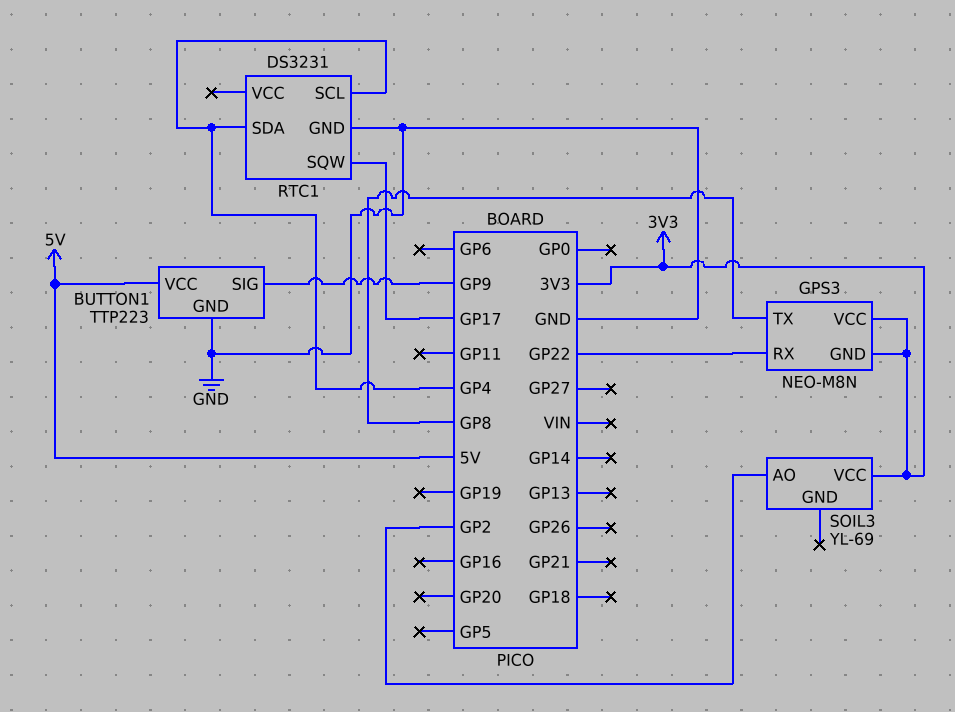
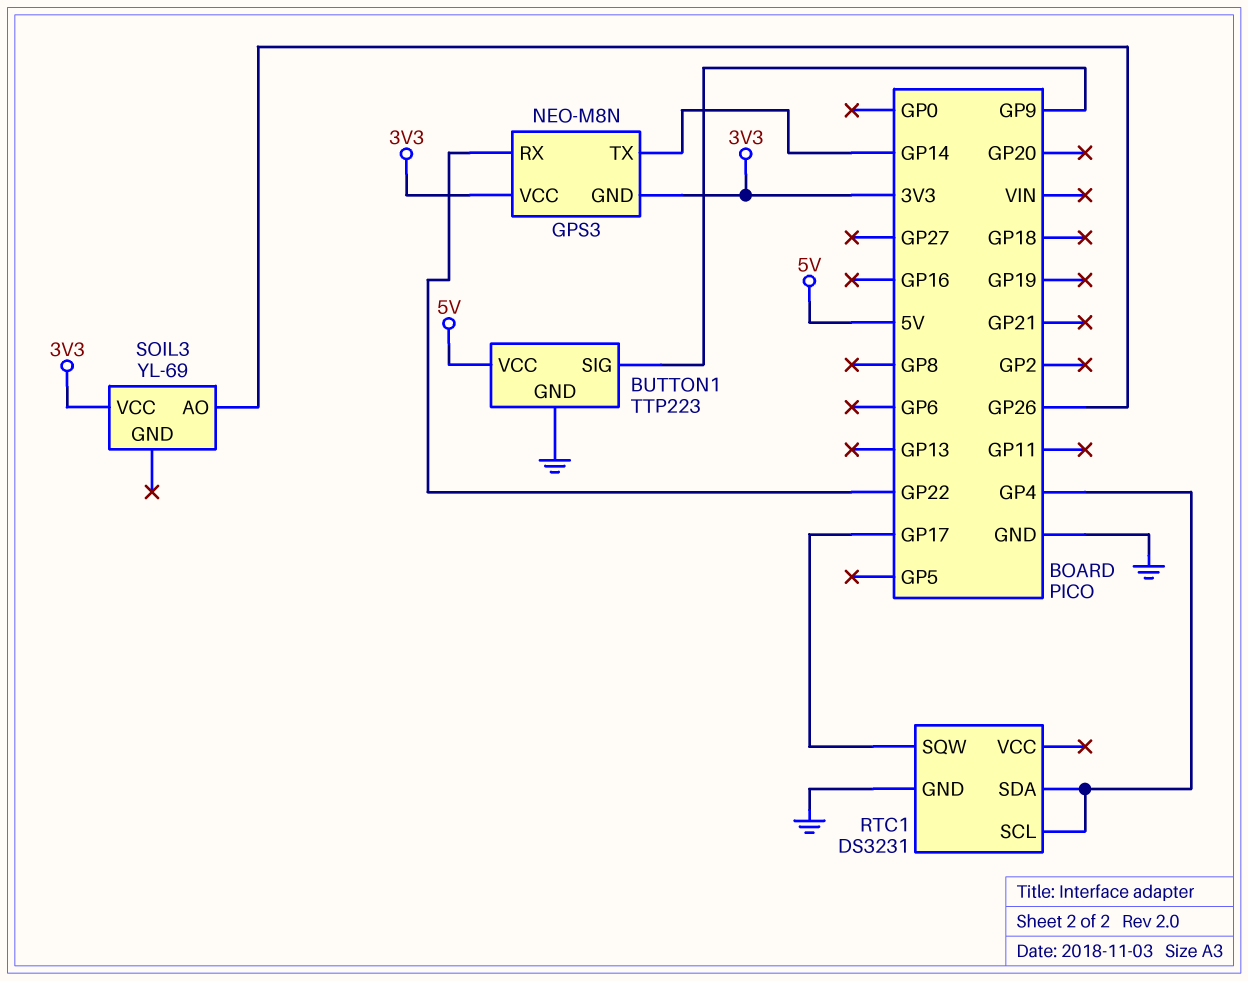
GPS3 pin TX: GP8 -> GP14
SOIL3 pin AO: GP2 -> GP26

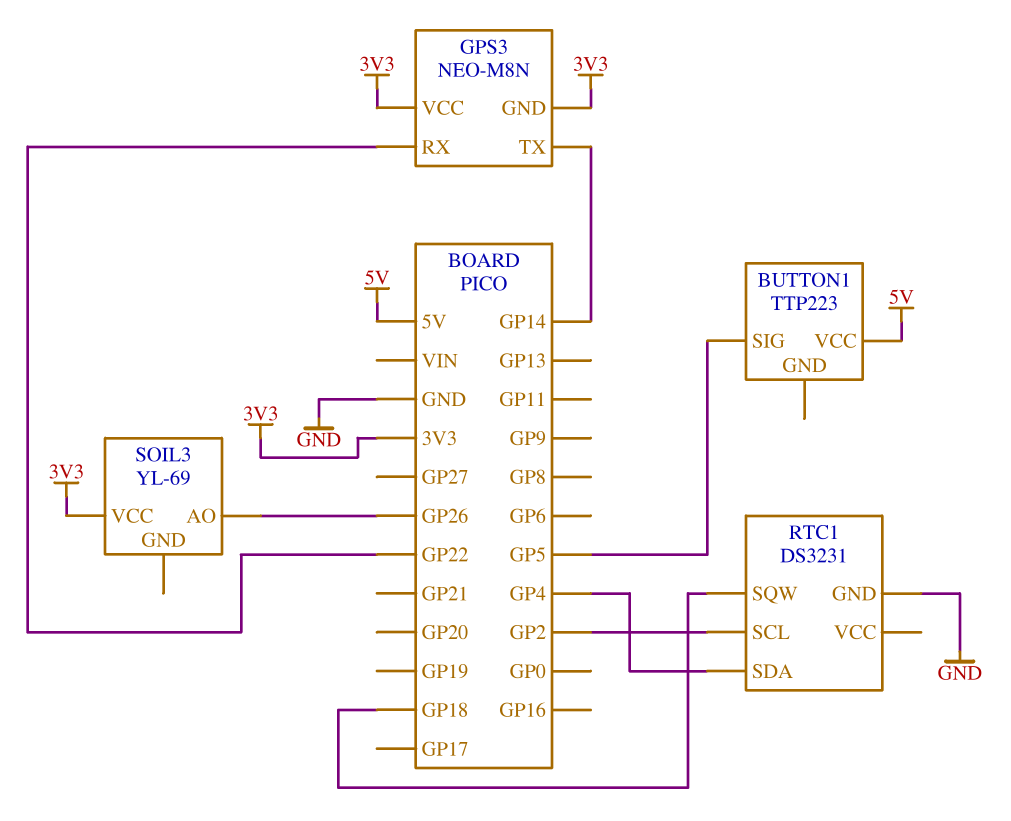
BUTTON1 pin GND: GND -> none
BUTTON1 pin SIG: GP9 -> GP5
RTC1 pin SCL: GP4 -> GP2
RTC1 pin SQW: GP17 -> GP18

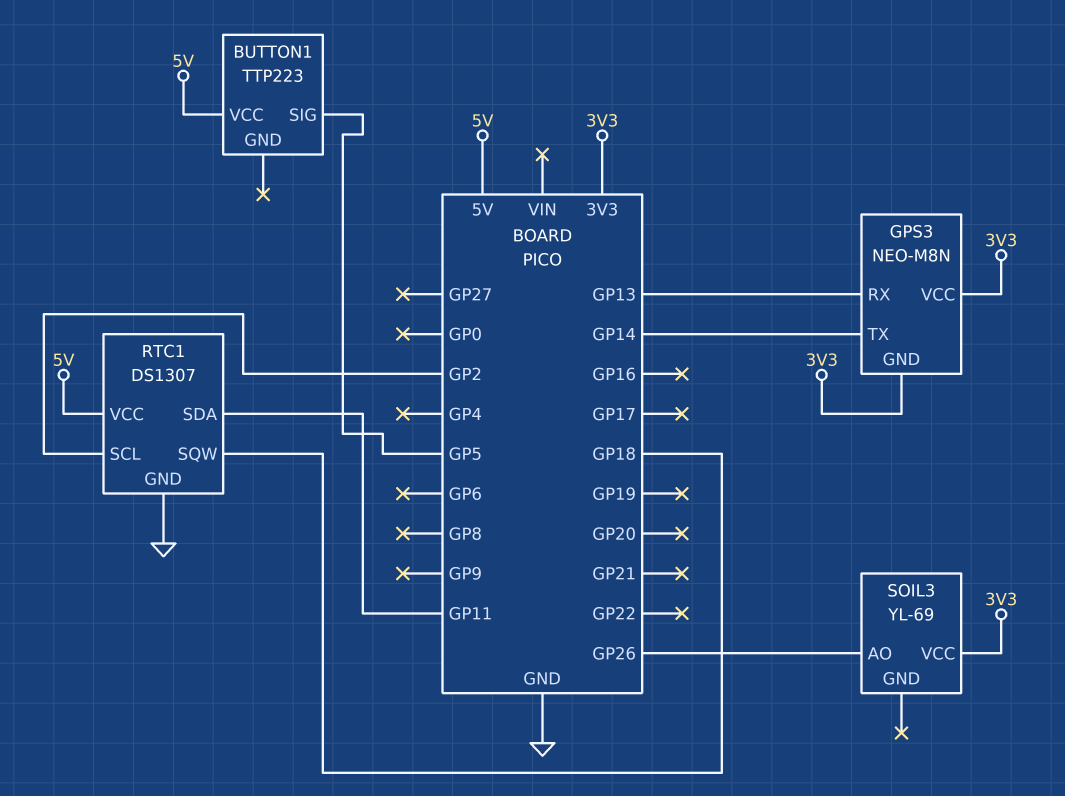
GPS3 pin RX: GP22 -> GP13
RTC1: DS3231 -> DS1307
RTC1 pin SDA: GP4 -> GP11
RTC1 pin VCC: none -> 5V

